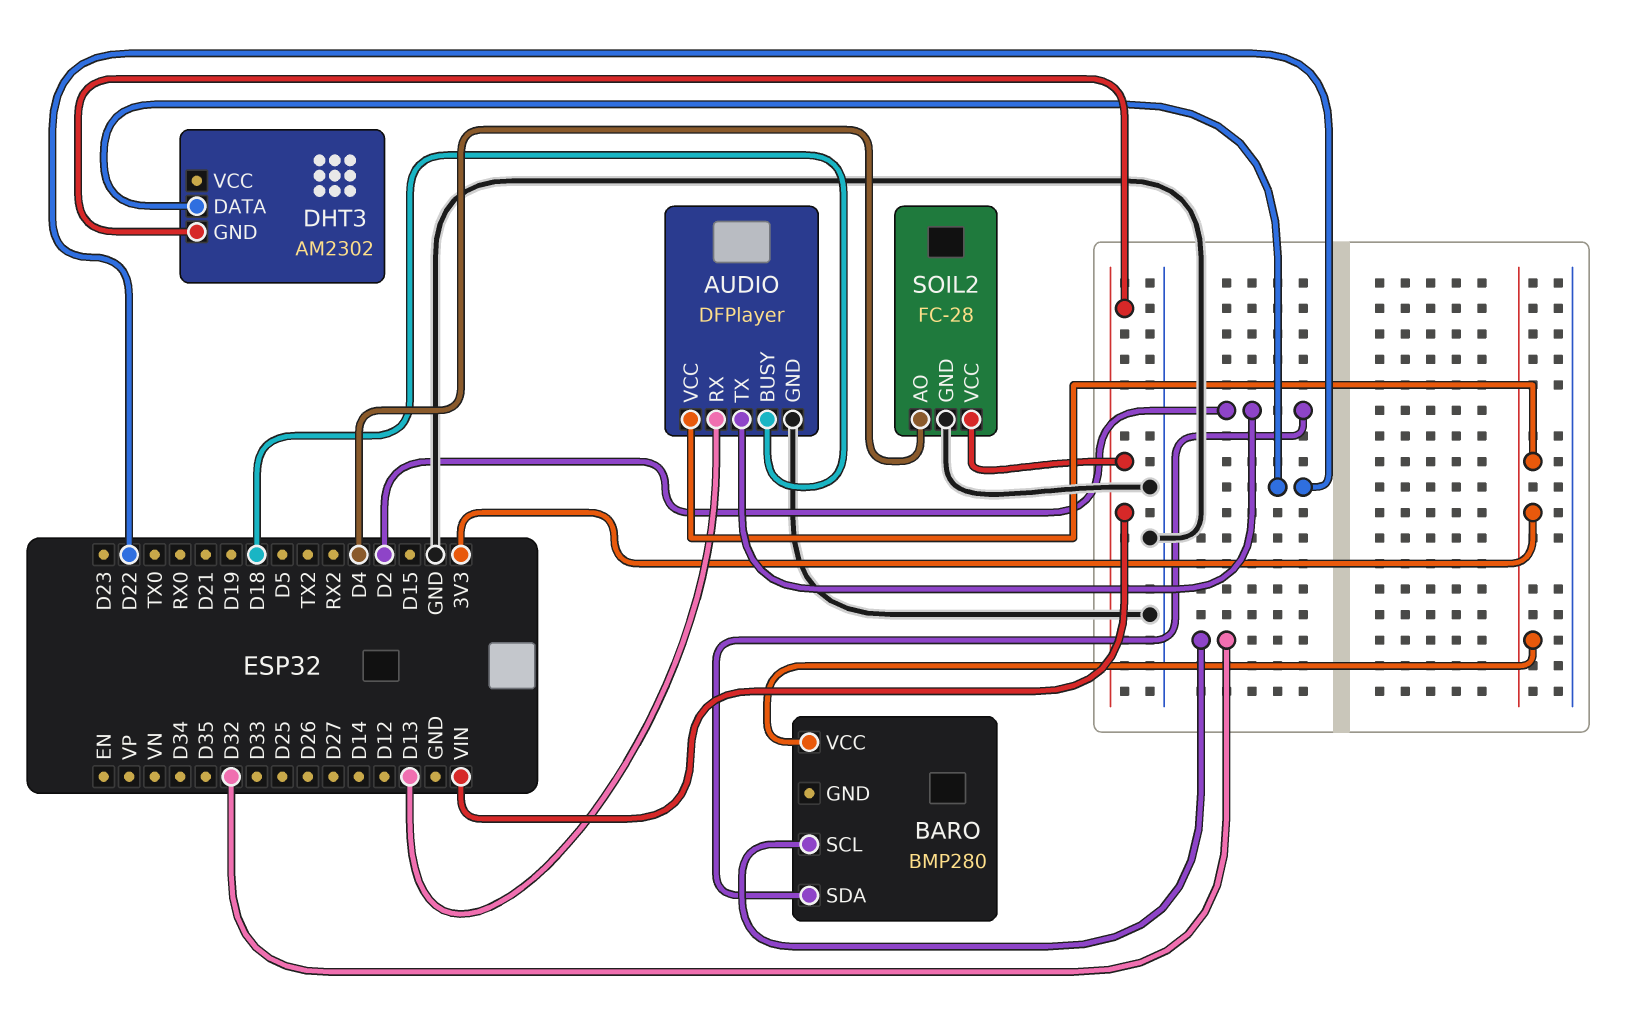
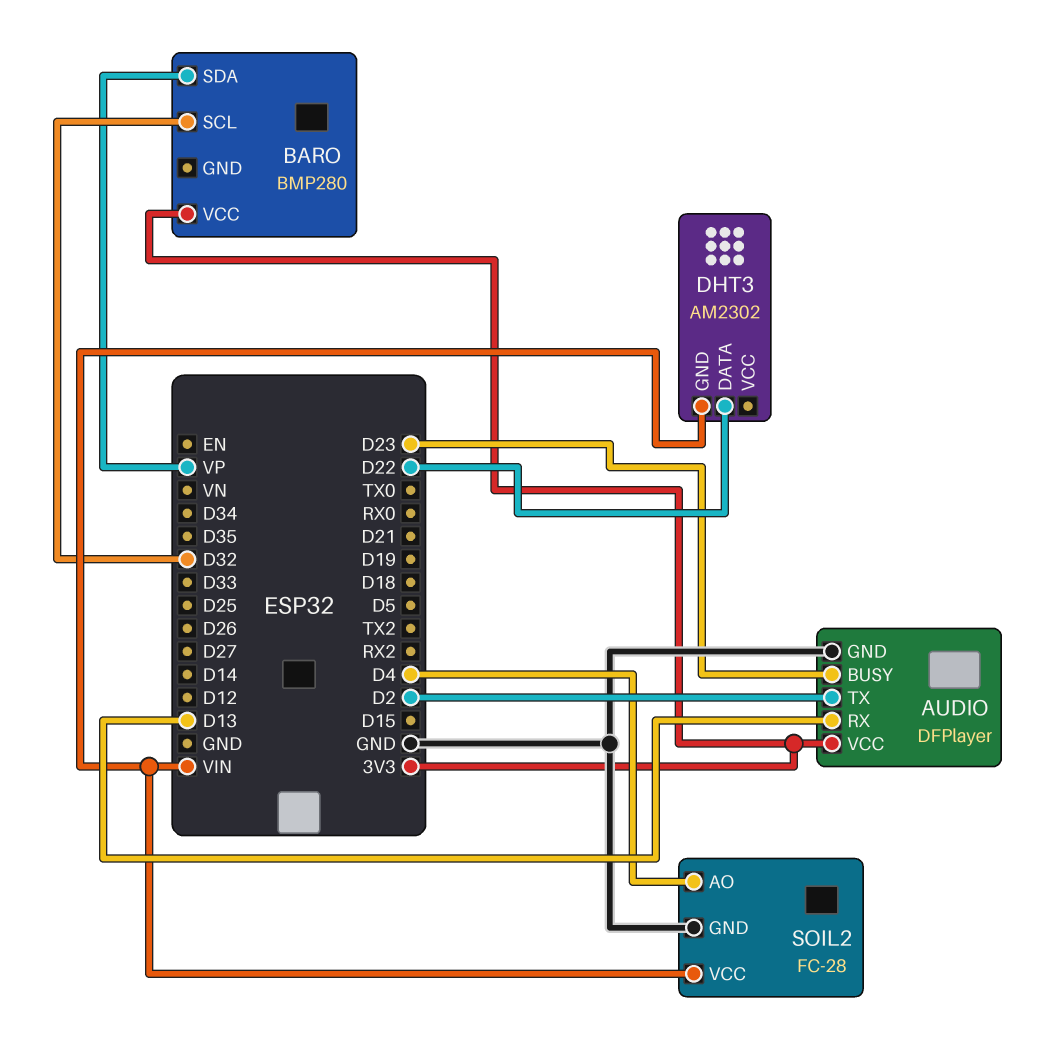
AUDIO pin BUSY: D18 -> D23
BARO pin SDA: D2 -> VP

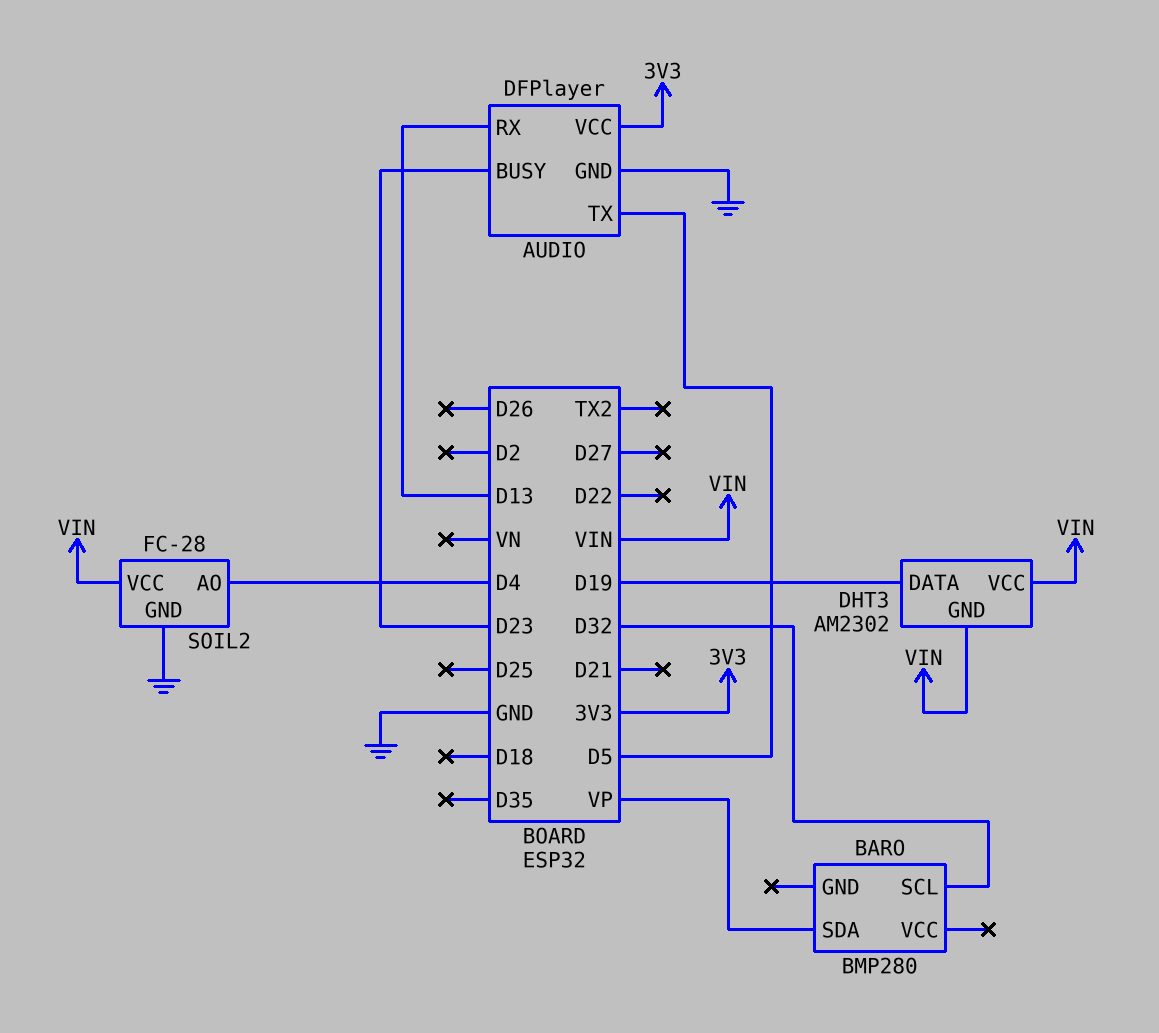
AUDIO pin TX: D2 -> D5
BARO pin VCC: 3V3 -> none
DHT3 pin DATA: D22 -> D19
DHT3 pin VCC: none -> VIN

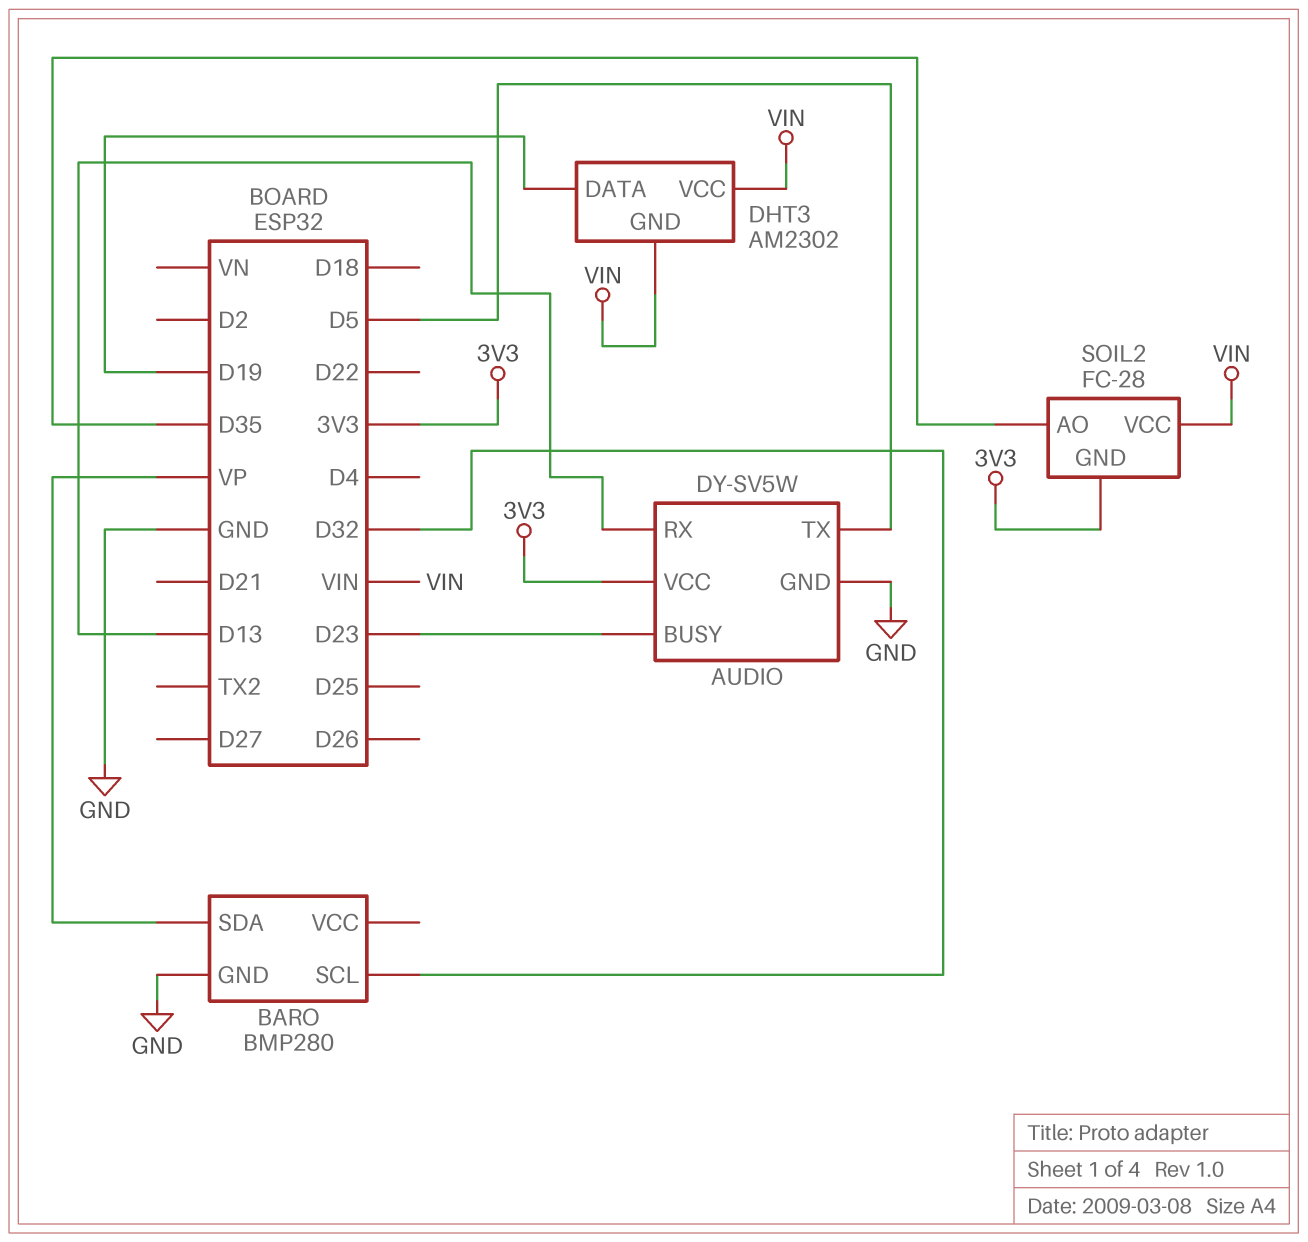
AUDIO: DFPlayer -> DY-SV5W
BARO pin GND: none -> GND
SOIL2 pin AO: D4 -> D35
SOIL2 pin GND: GND -> 3V3

